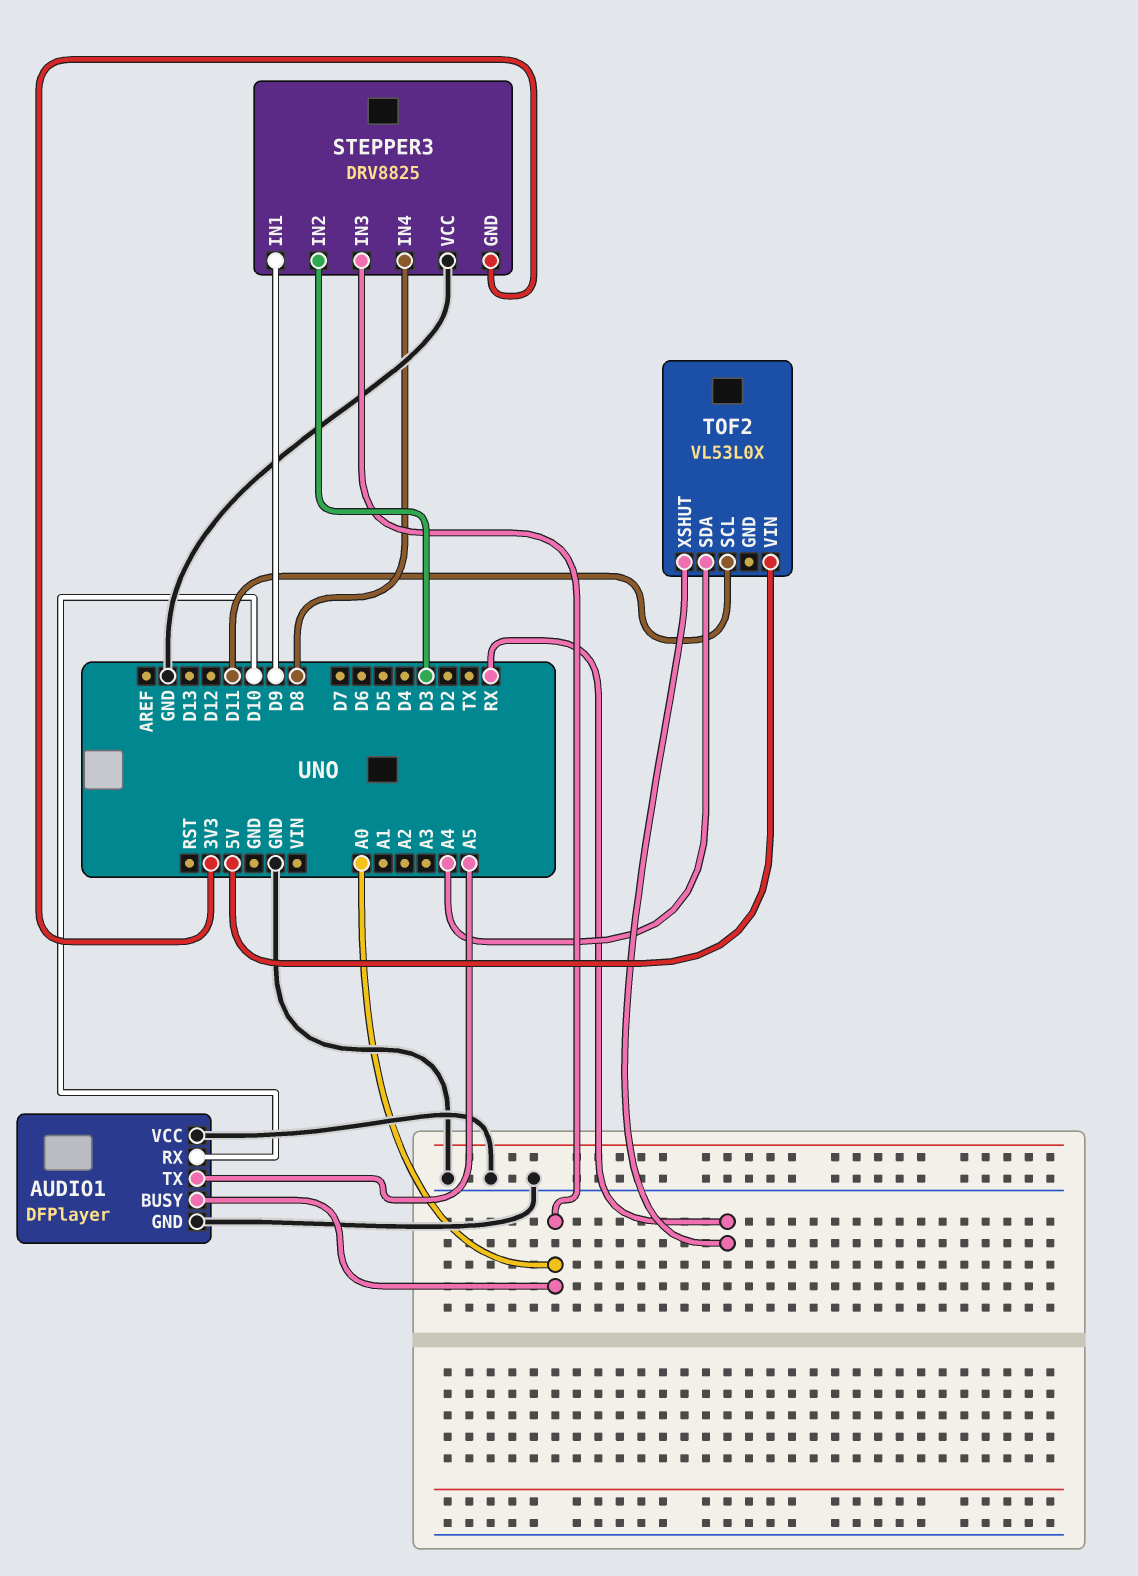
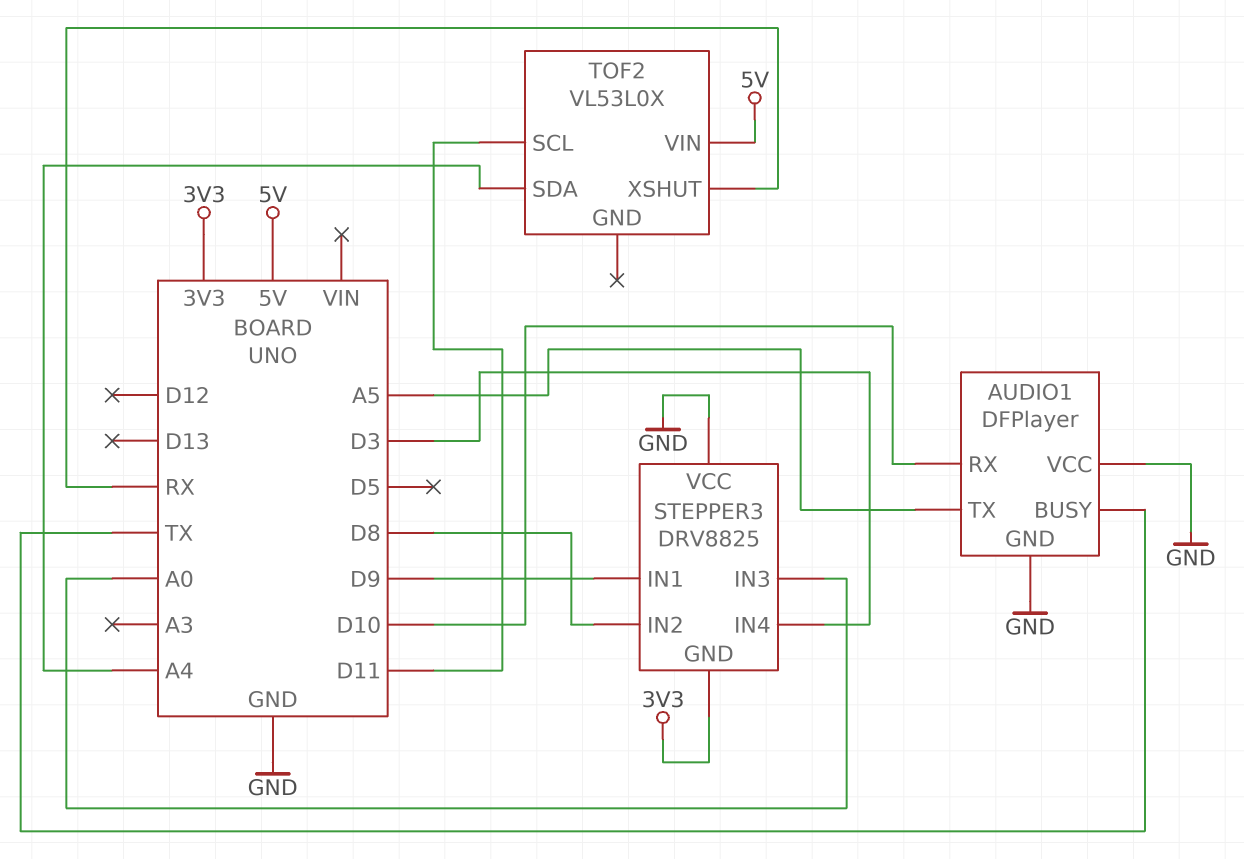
AUDIO1 pin BUSY: A0 -> TX
STEPPER3 pin IN2: D3 -> D8
STEPPER3 pin IN4: D8 -> D3

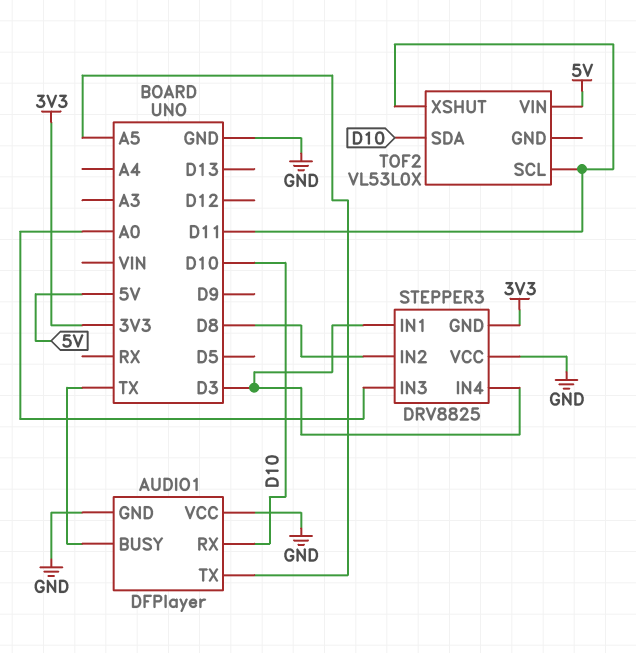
STEPPER3 pin IN1: D9 -> D3
TOF2 pin SDA: A4 -> D10
TOF2 pin XSHUT: RX -> D11

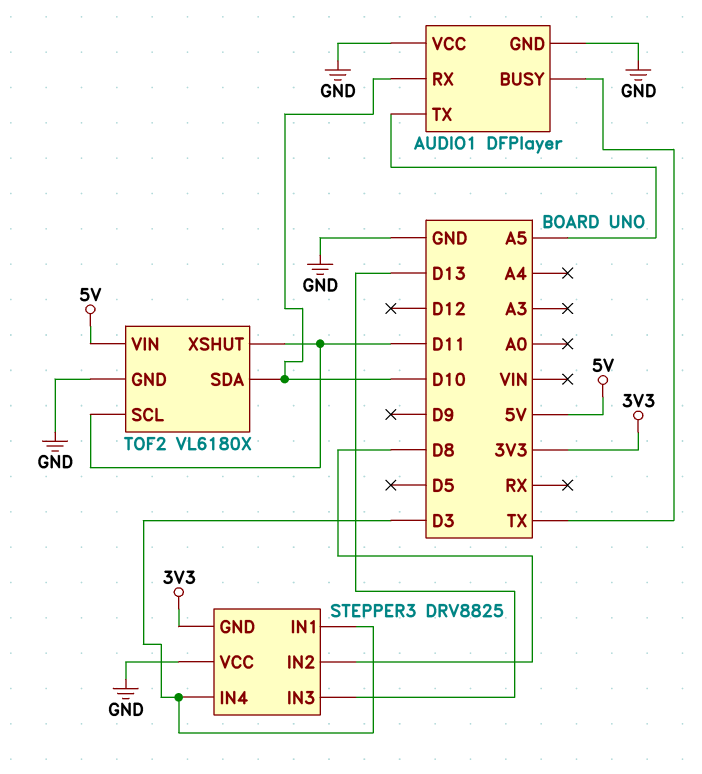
STEPPER3 pin IN3: A0 -> D13
TOF2: VL53L0X -> VL6180X
TOF2 pin GND: none -> GND

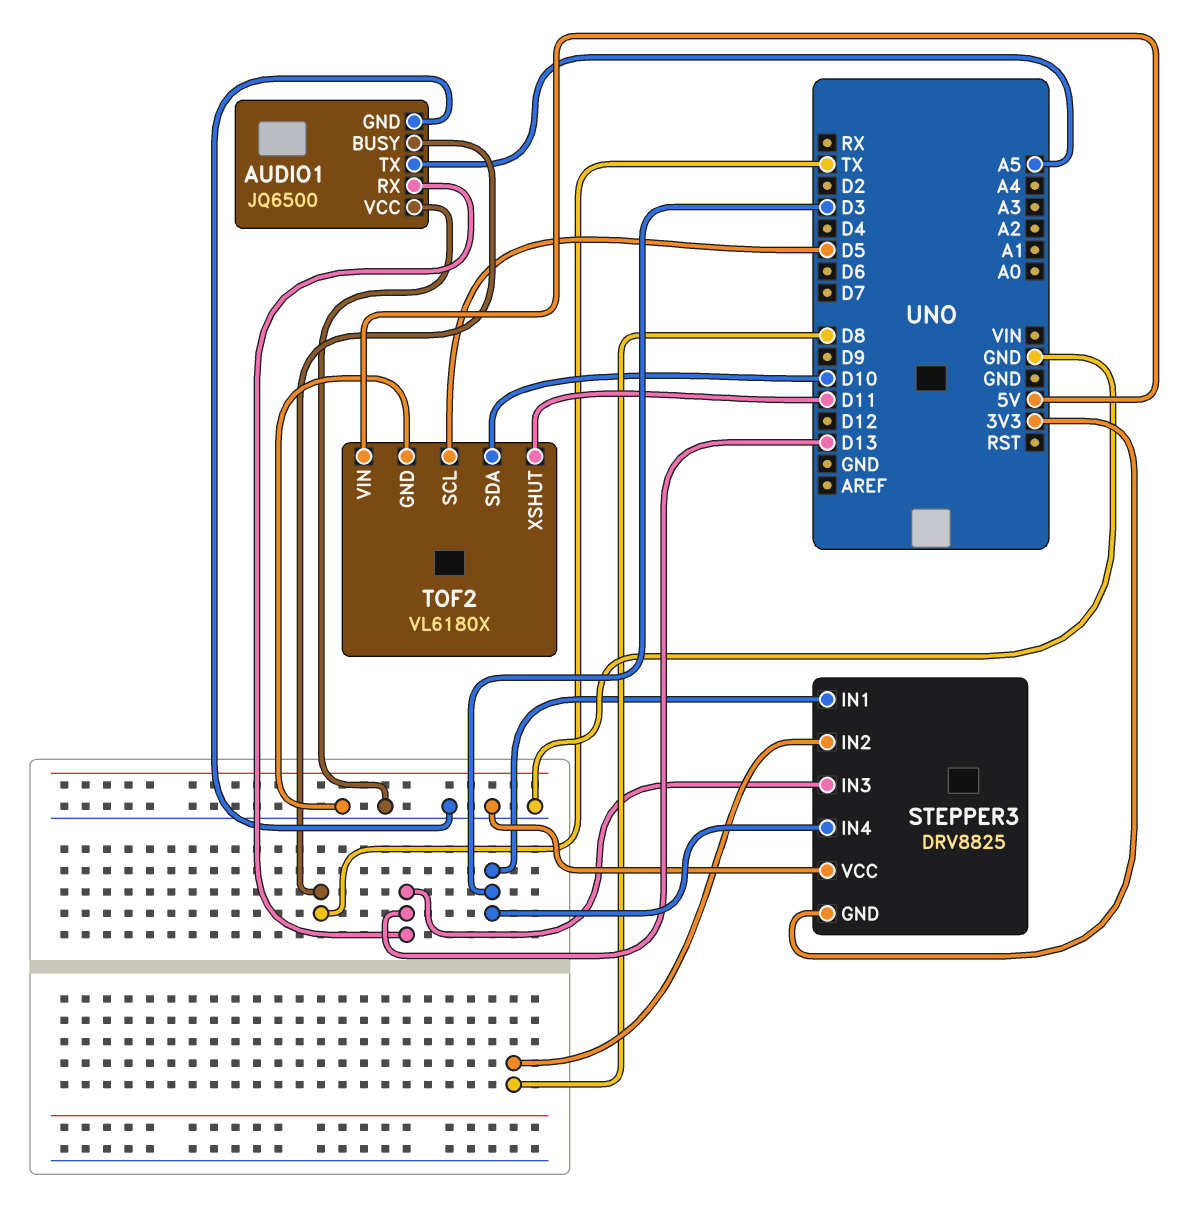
AUDIO1: DFPlayer -> JQ6500
AUDIO1 pin RX: D10 -> D13
TOF2 pin SCL: D11 -> D5

